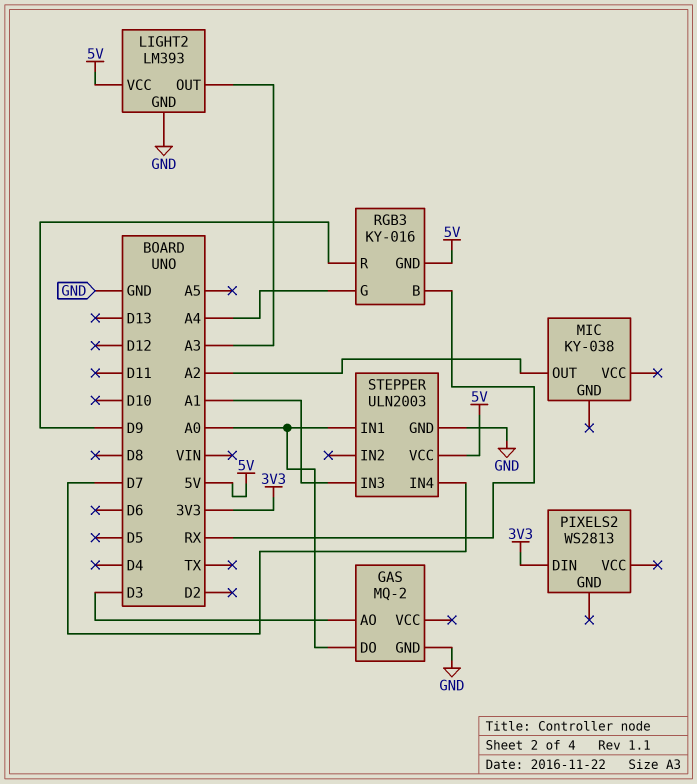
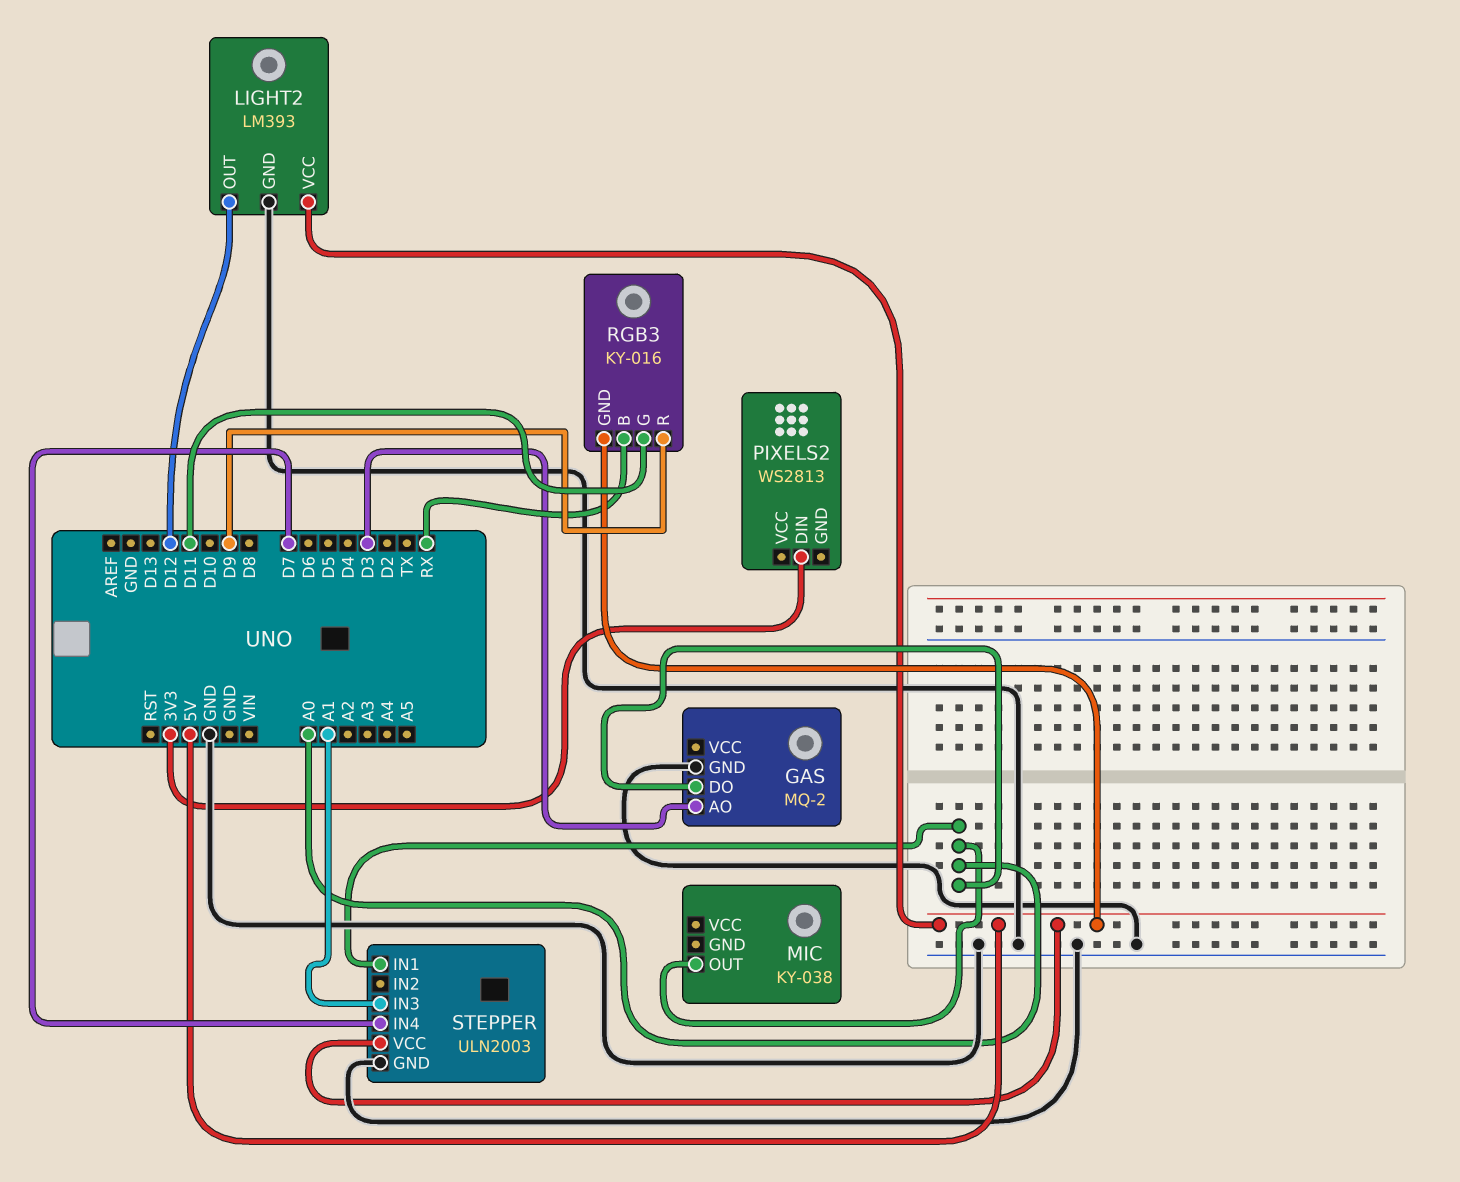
LIGHT2 pin OUT: A3 -> D12
MIC pin OUT: A2 -> A0
RGB3 pin G: A4 -> D11

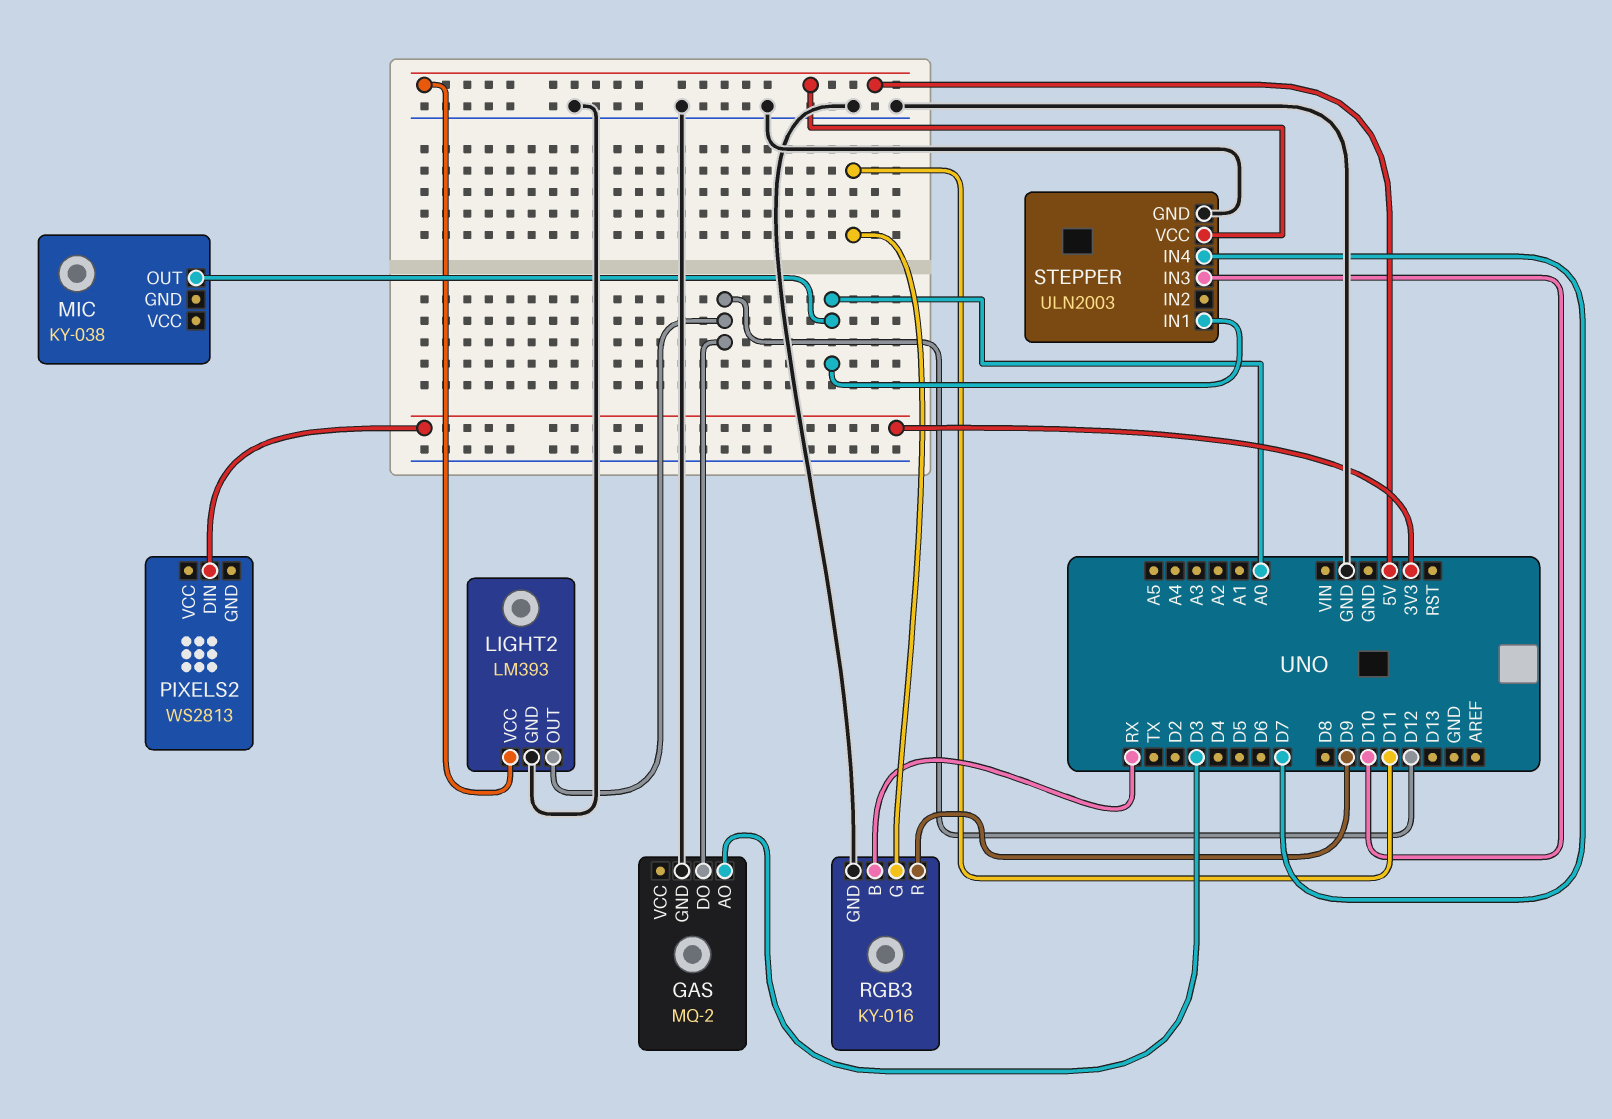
GAS pin DO: A0 -> D12
RGB3 pin GND: 5V -> GND
STEPPER pin IN3: A1 -> D10

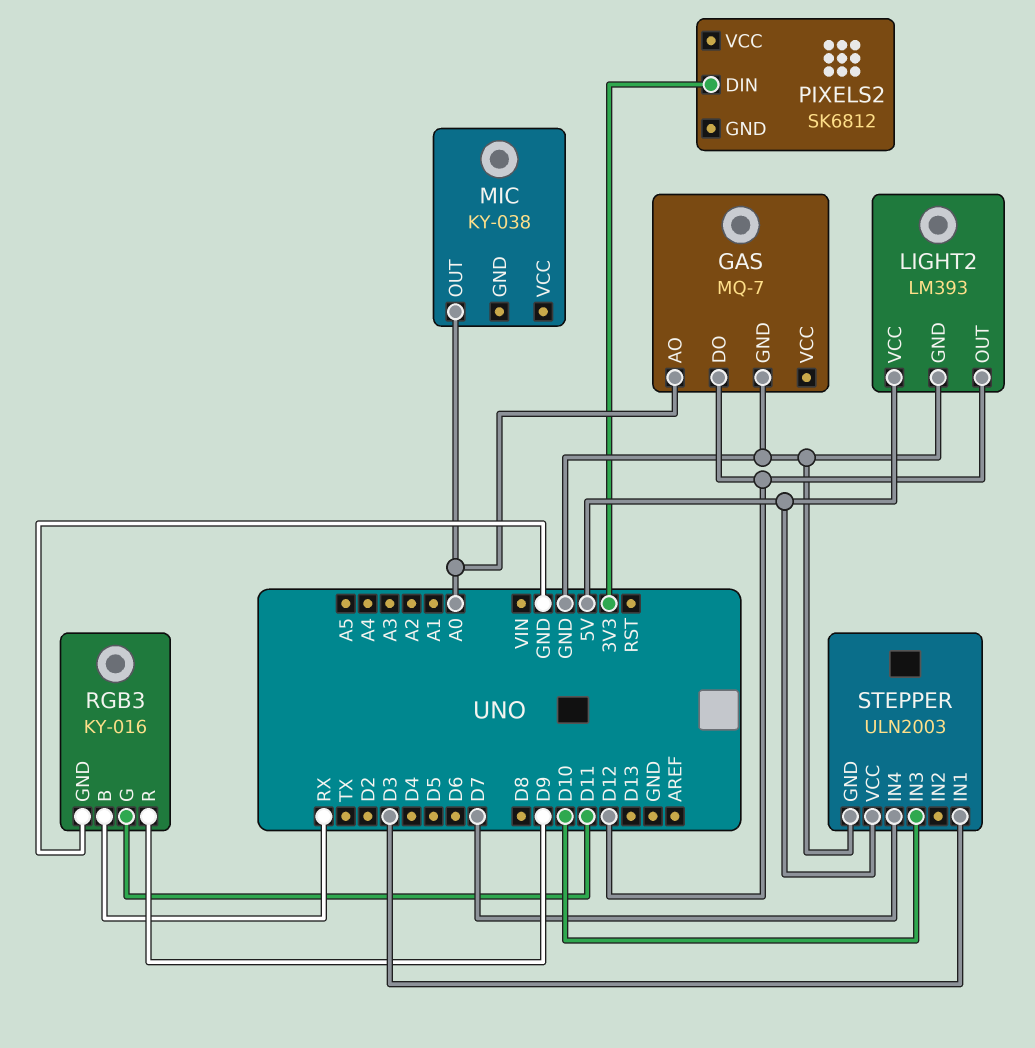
GAS: MQ-2 -> MQ-7
GAS pin AO: D3 -> A0
PIXELS2: WS2813 -> SK6812
STEPPER pin IN1: A0 -> D3

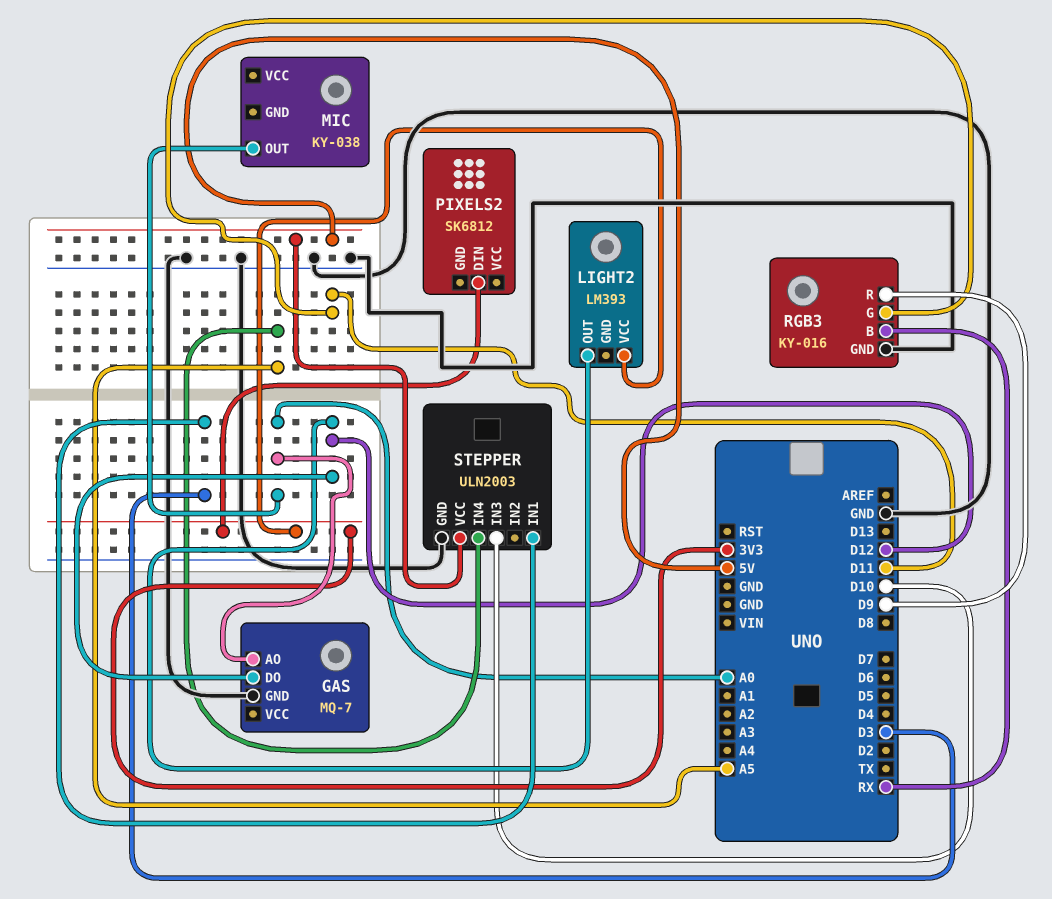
LIGHT2 pin GND: GND -> none
LIGHT2 pin VCC: 5V -> 3V3
STEPPER pin IN4: D7 -> A5

